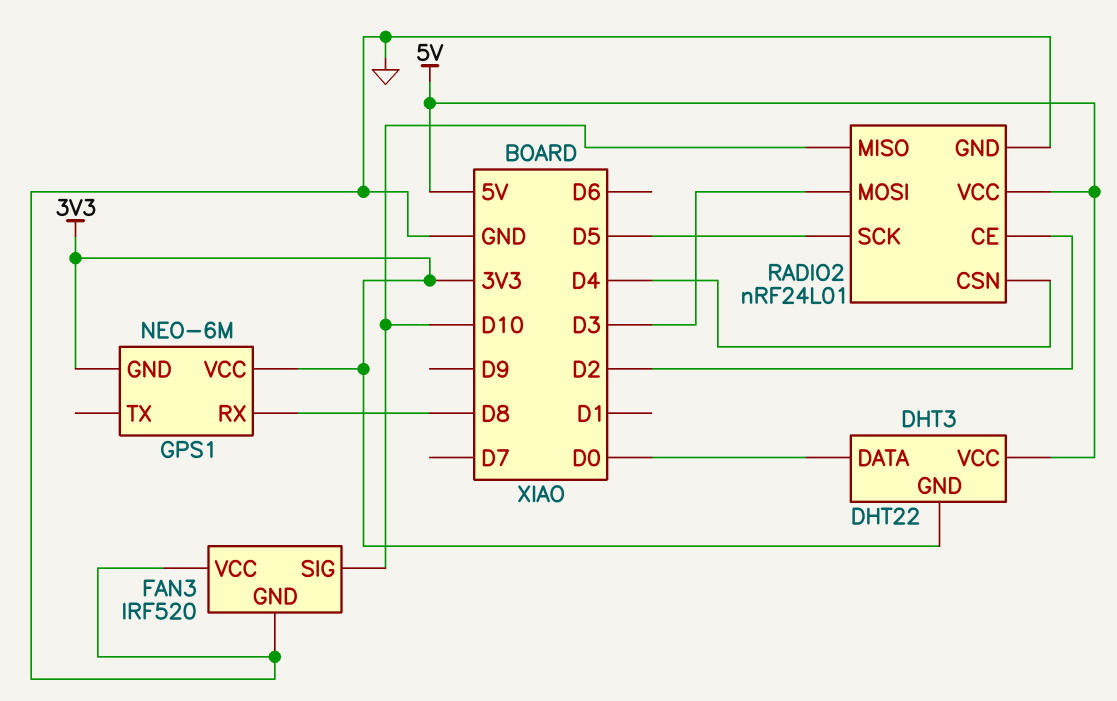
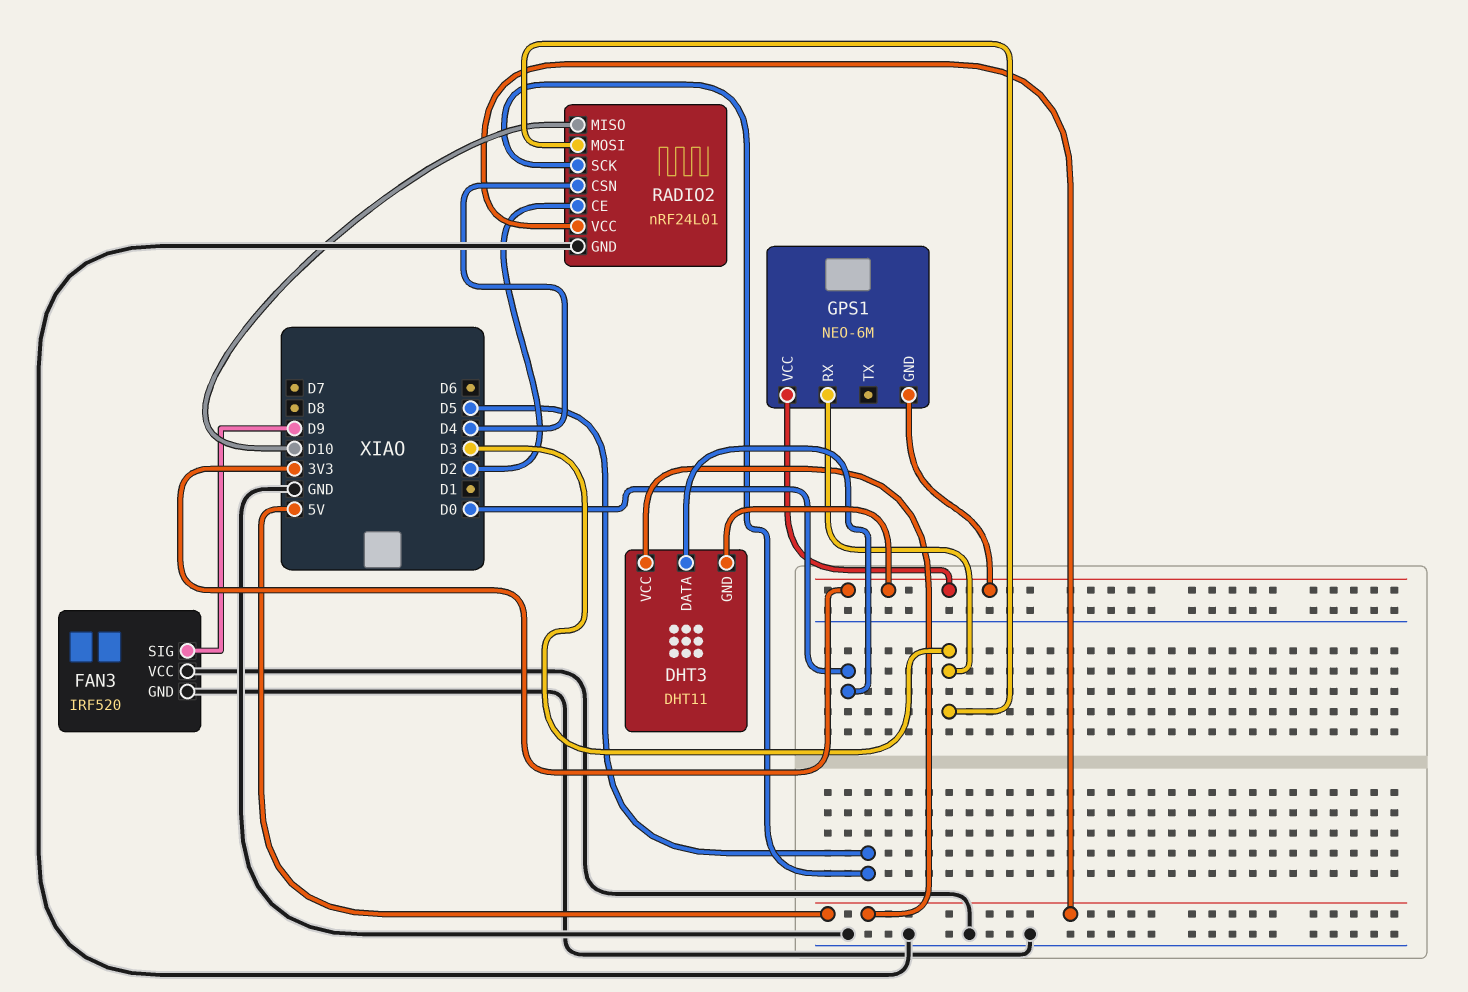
DHT3: DHT22 -> DHT11
FAN3 pin SIG: D10 -> D9
GPS1 pin RX: D8 -> D3

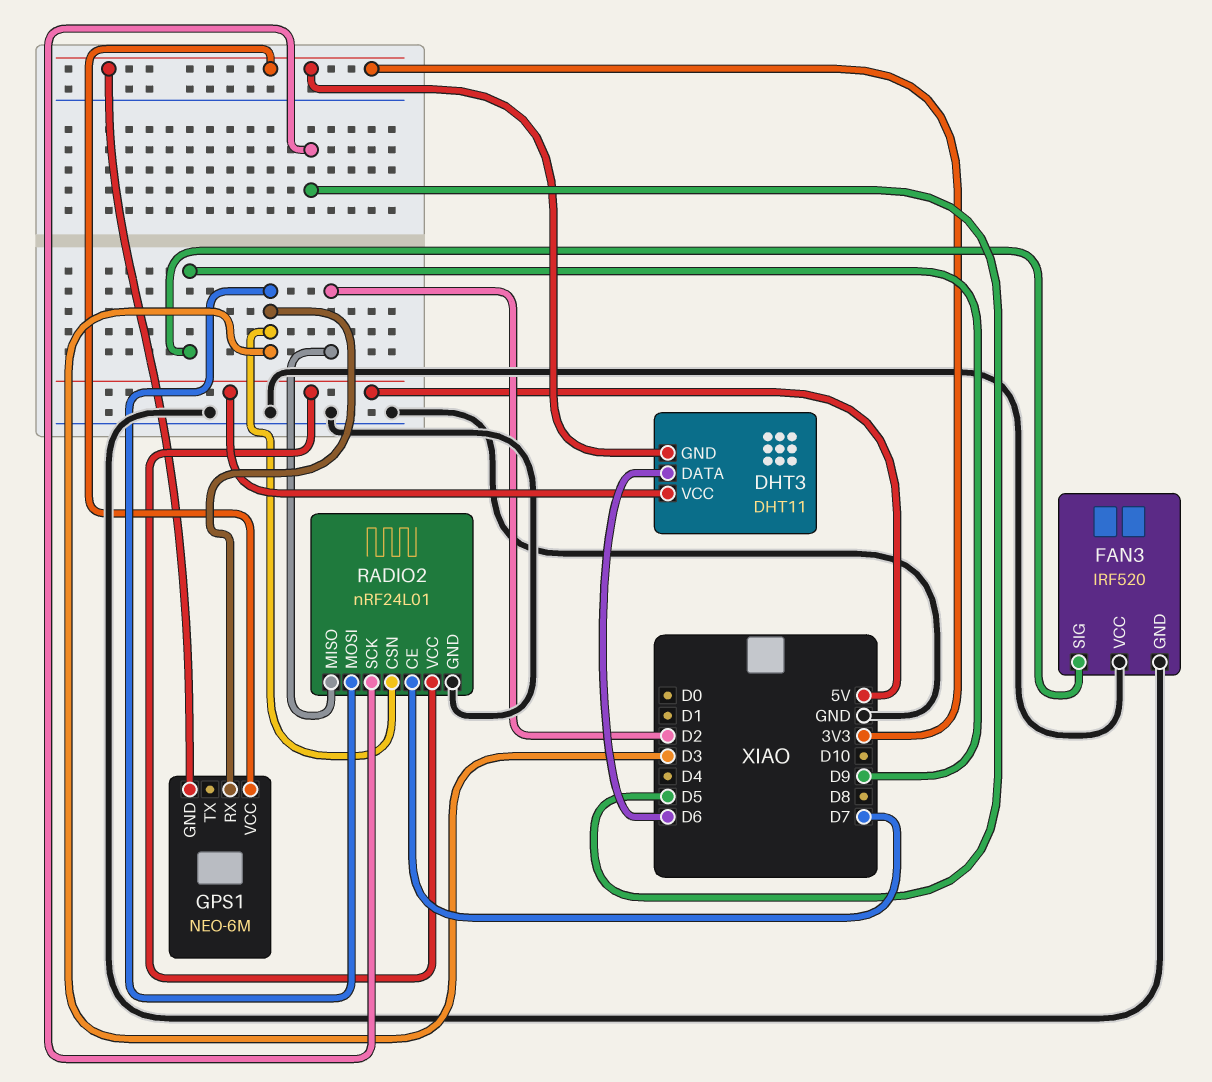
DHT3 pin DATA: D0 -> D6
RADIO2 pin CE: D2 -> D7
RADIO2 pin CSN: D4 -> D3
RADIO2 pin MISO: D10 -> D2

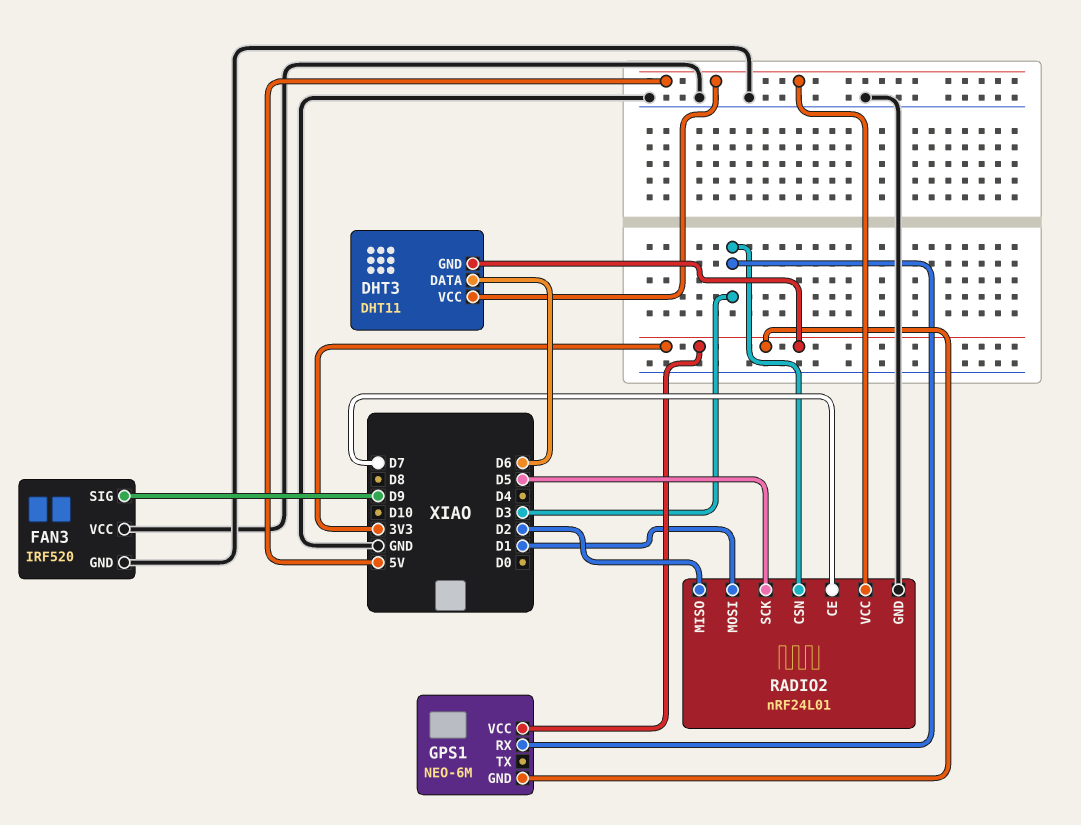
RADIO2 pin MOSI: D3 -> D1

